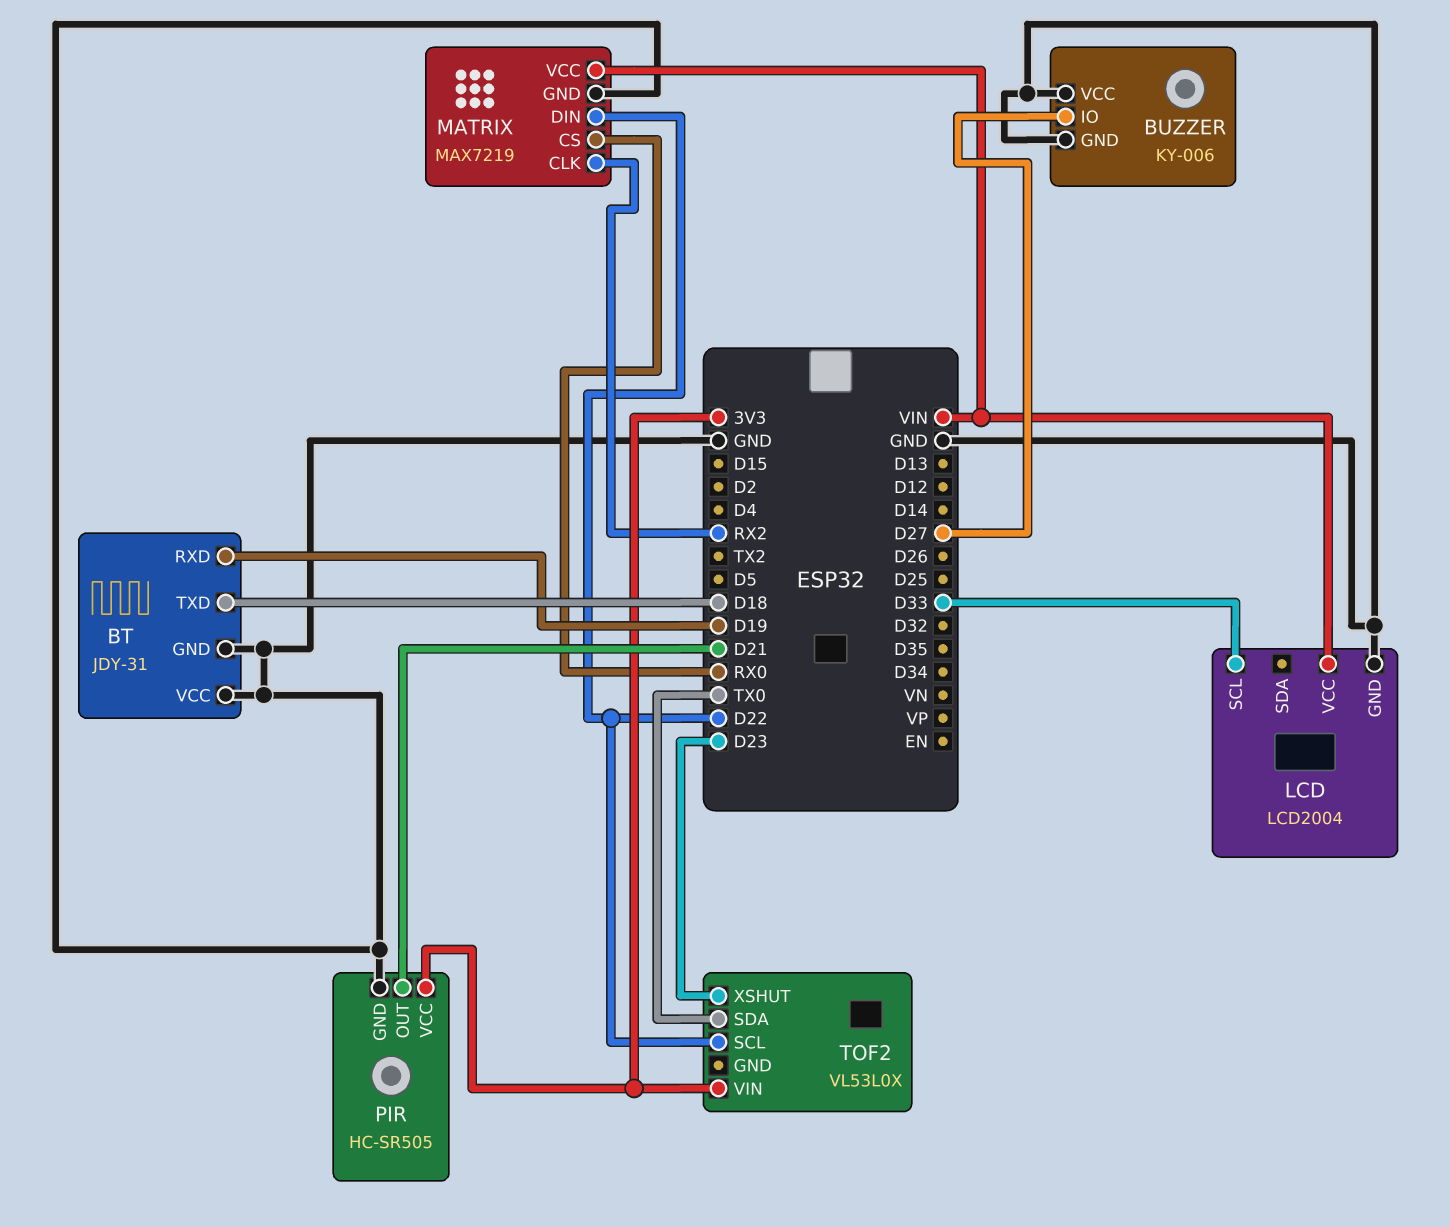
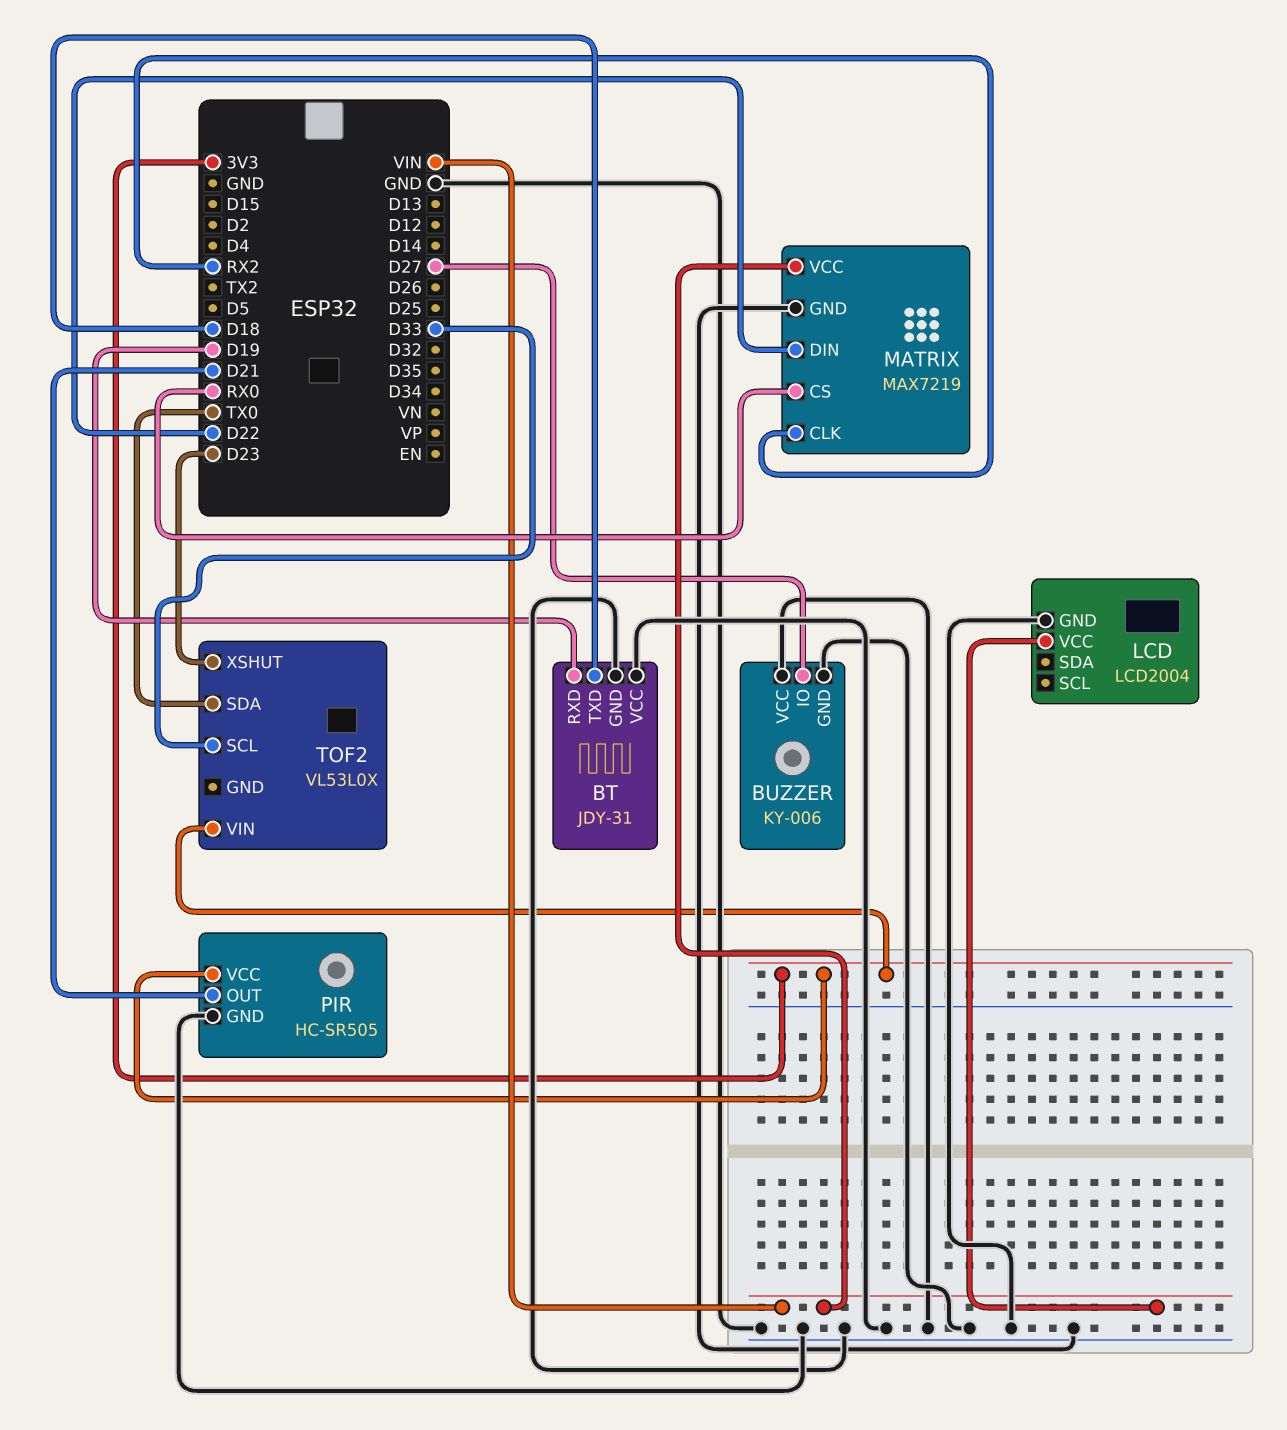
LCD pin SCL: D33 -> none
TOF2 pin SCL: D22 -> D33

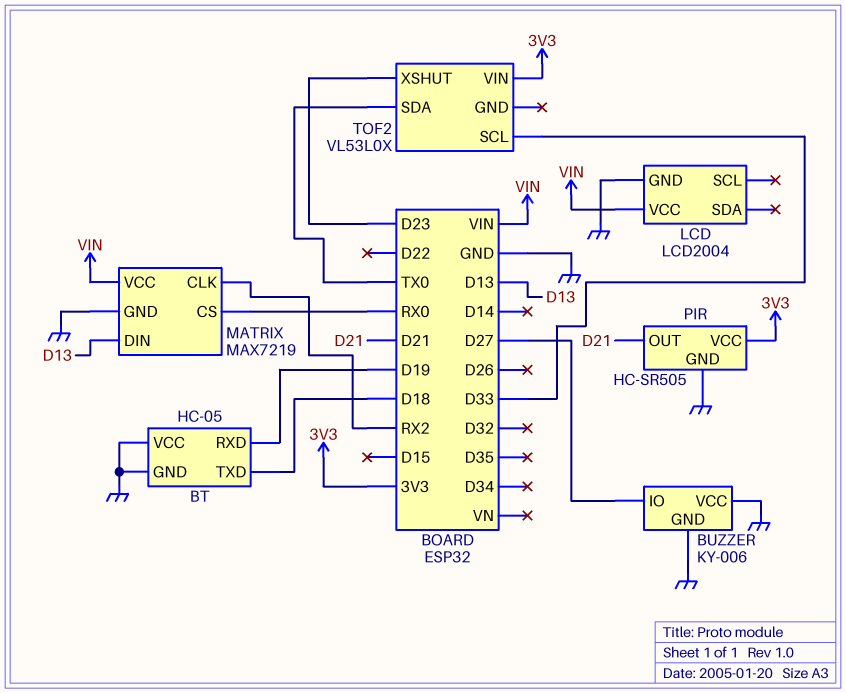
BT: JDY-31 -> HC-05
MATRIX pin DIN: D22 -> D13

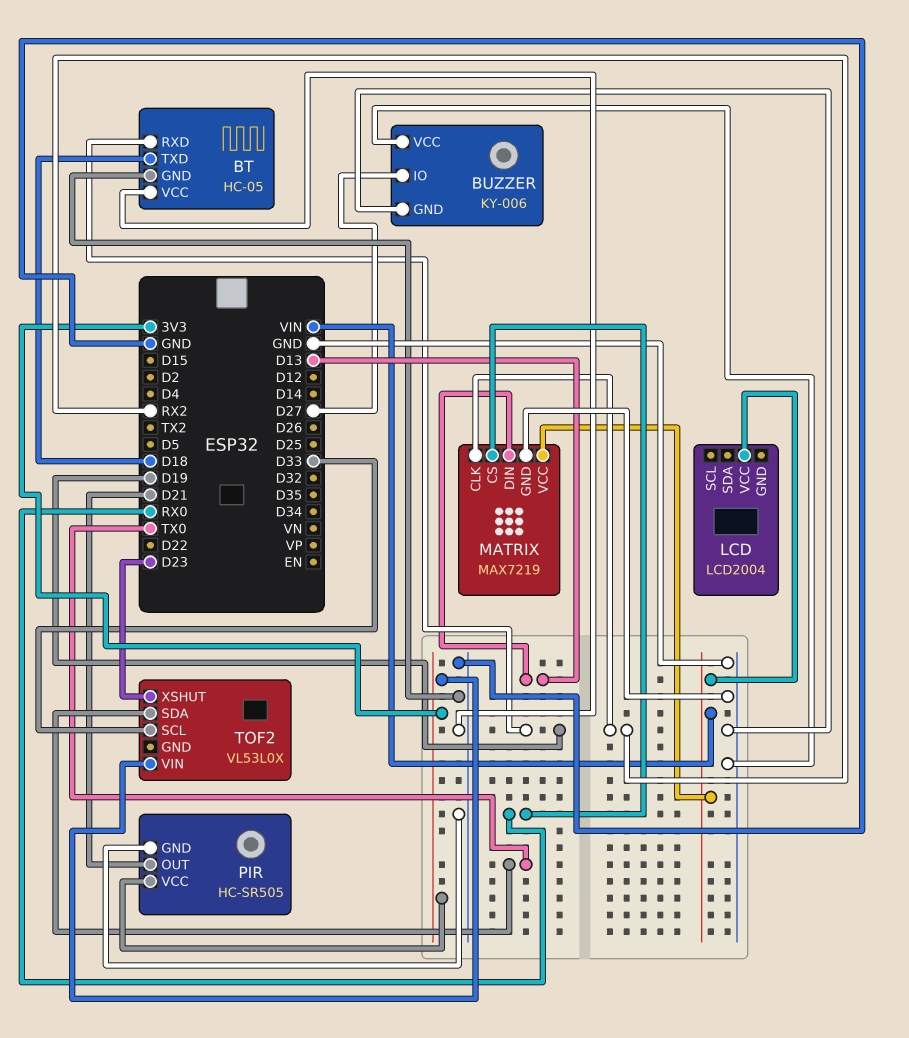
LCD pin GND: GND -> none

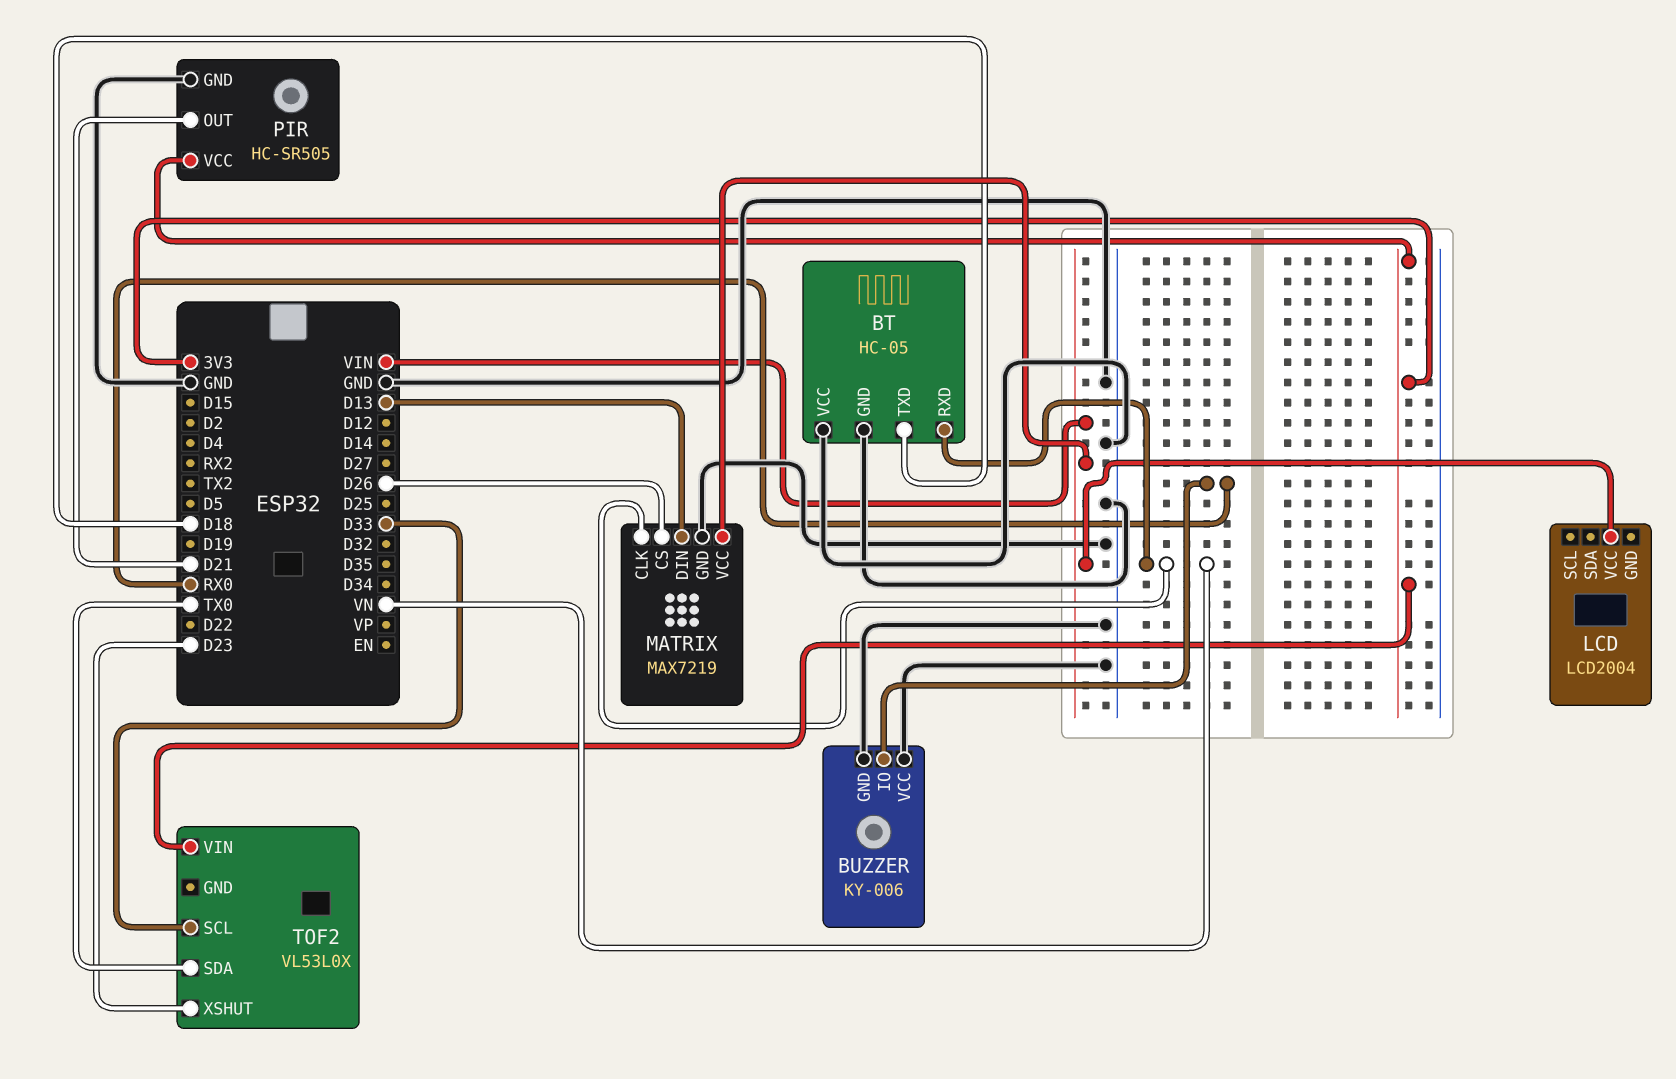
BT pin RXD: D19 -> VN
BUZZER pin IO: D27 -> RX0
MATRIX pin CLK: RX2 -> VN
MATRIX pin CS: RX0 -> D26

